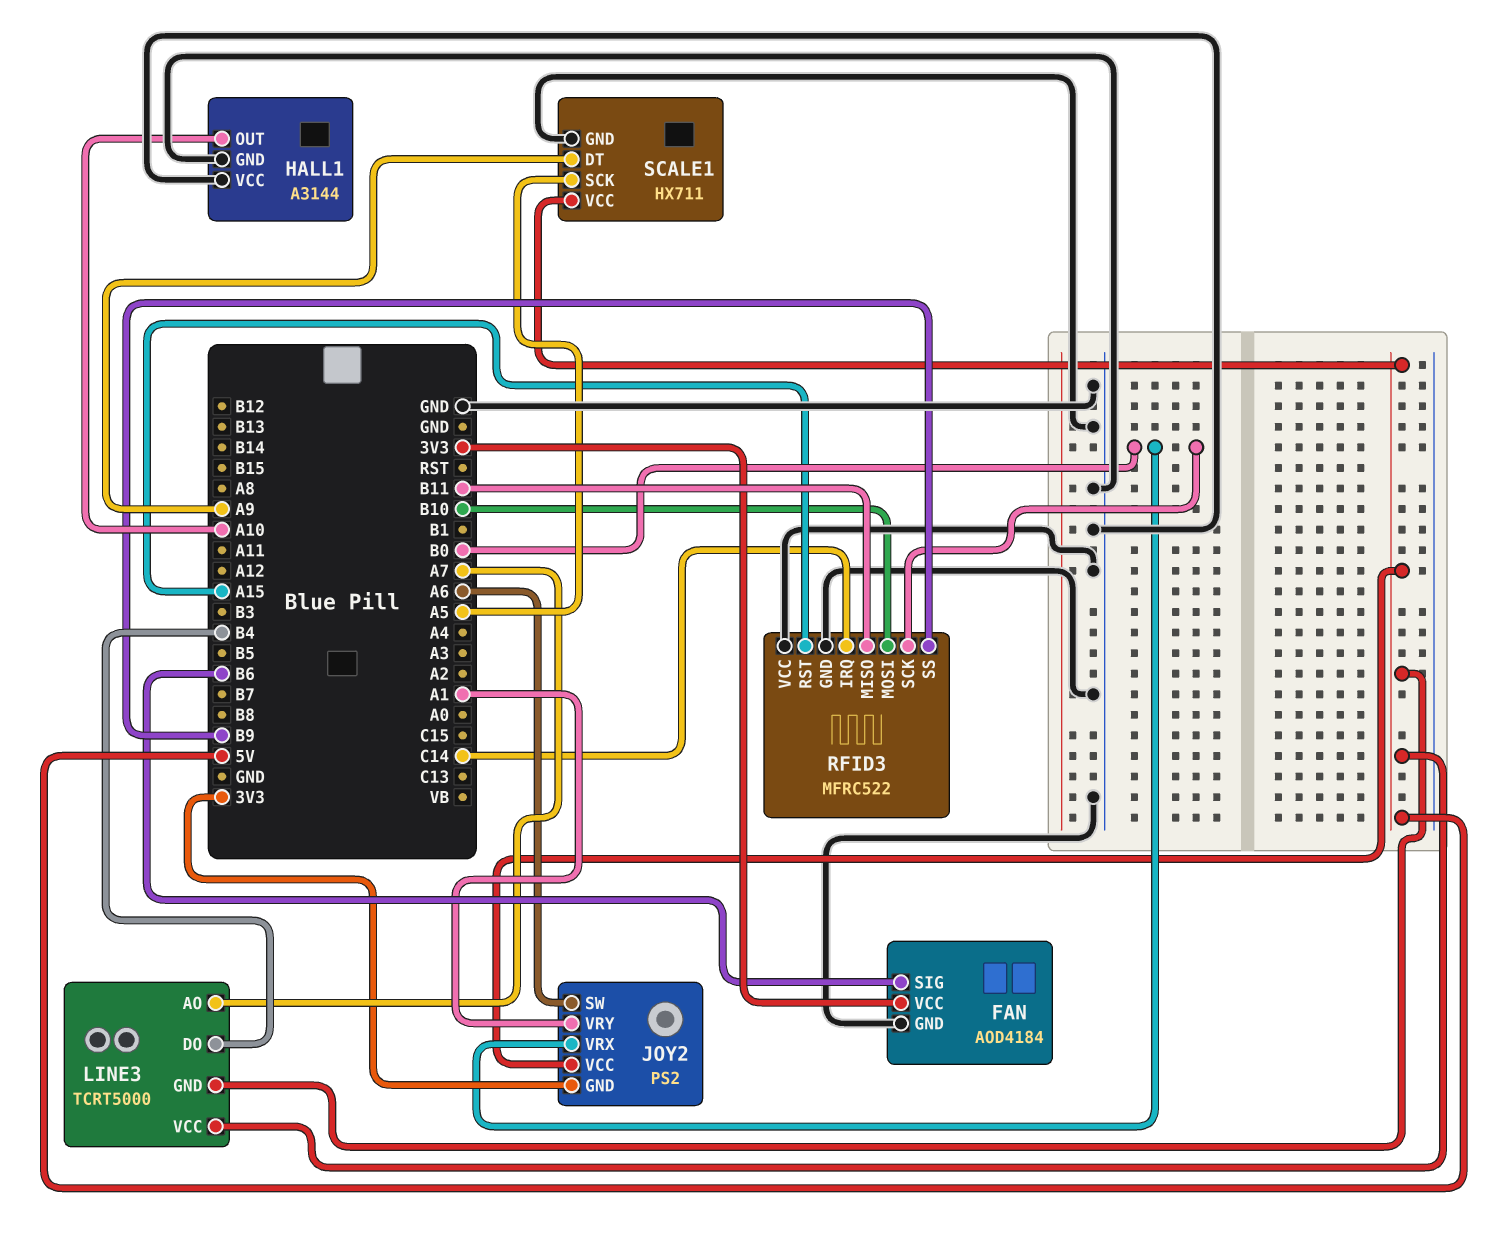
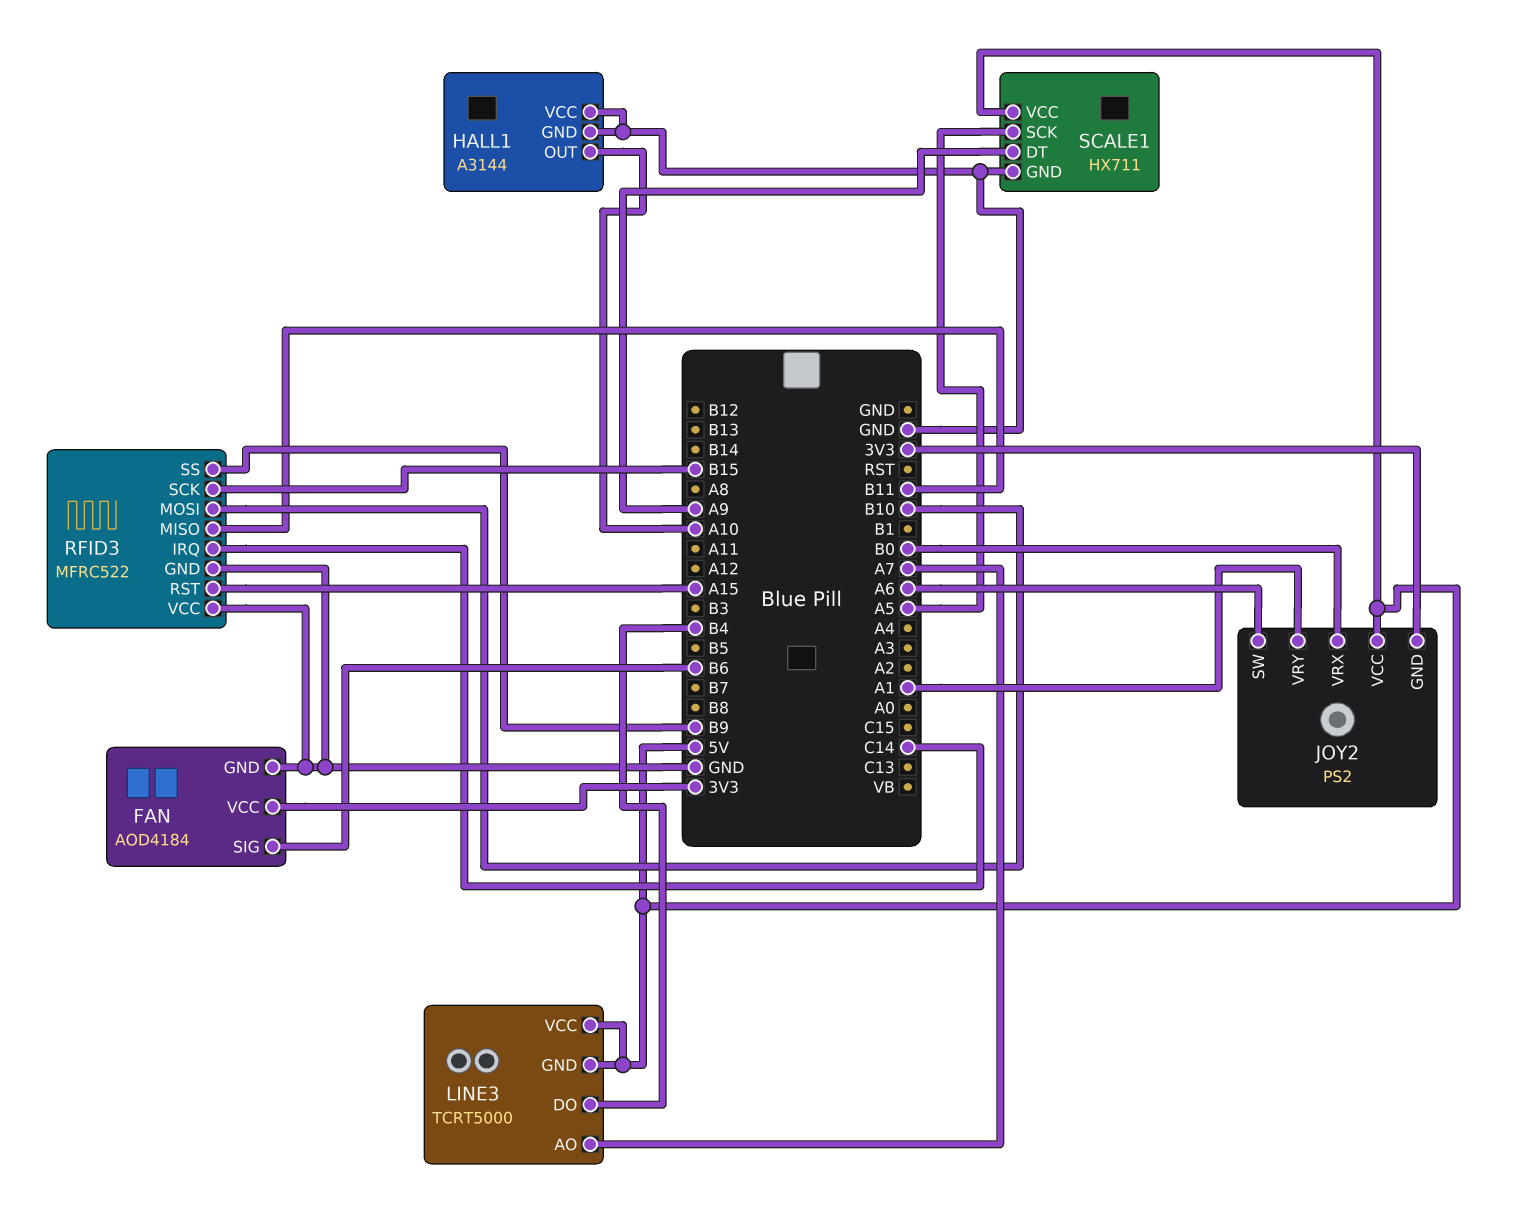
RFID3 pin SCK: B0 -> B15

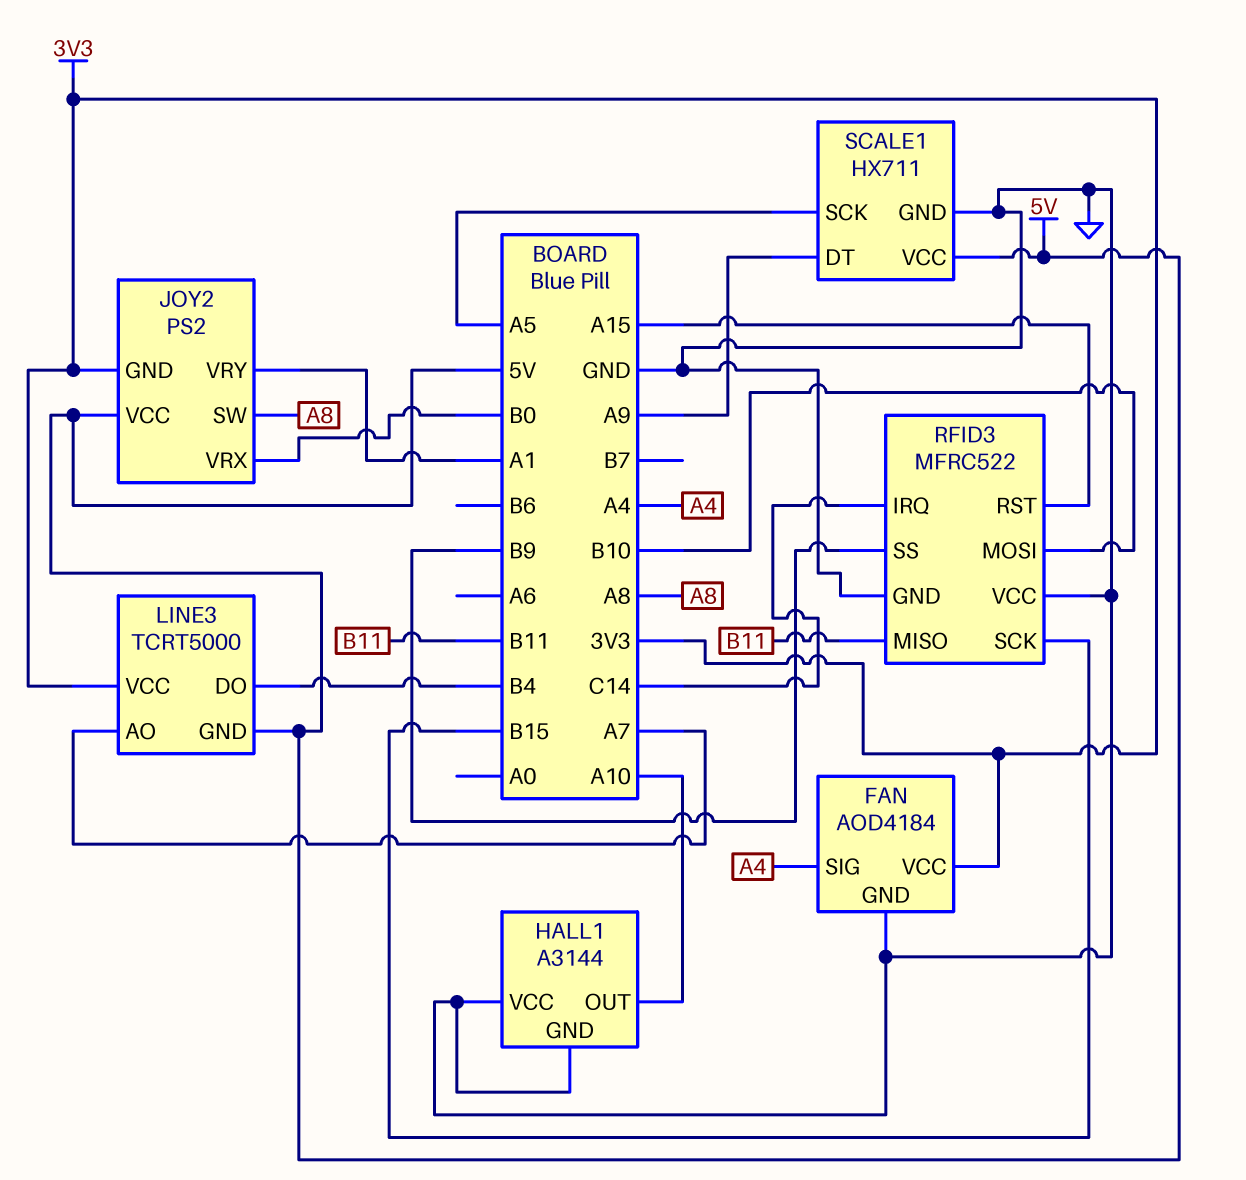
FAN pin SIG: B6 -> A4
JOY2 pin SW: A6 -> A8
LINE3 pin VCC: 5V -> 3V3

